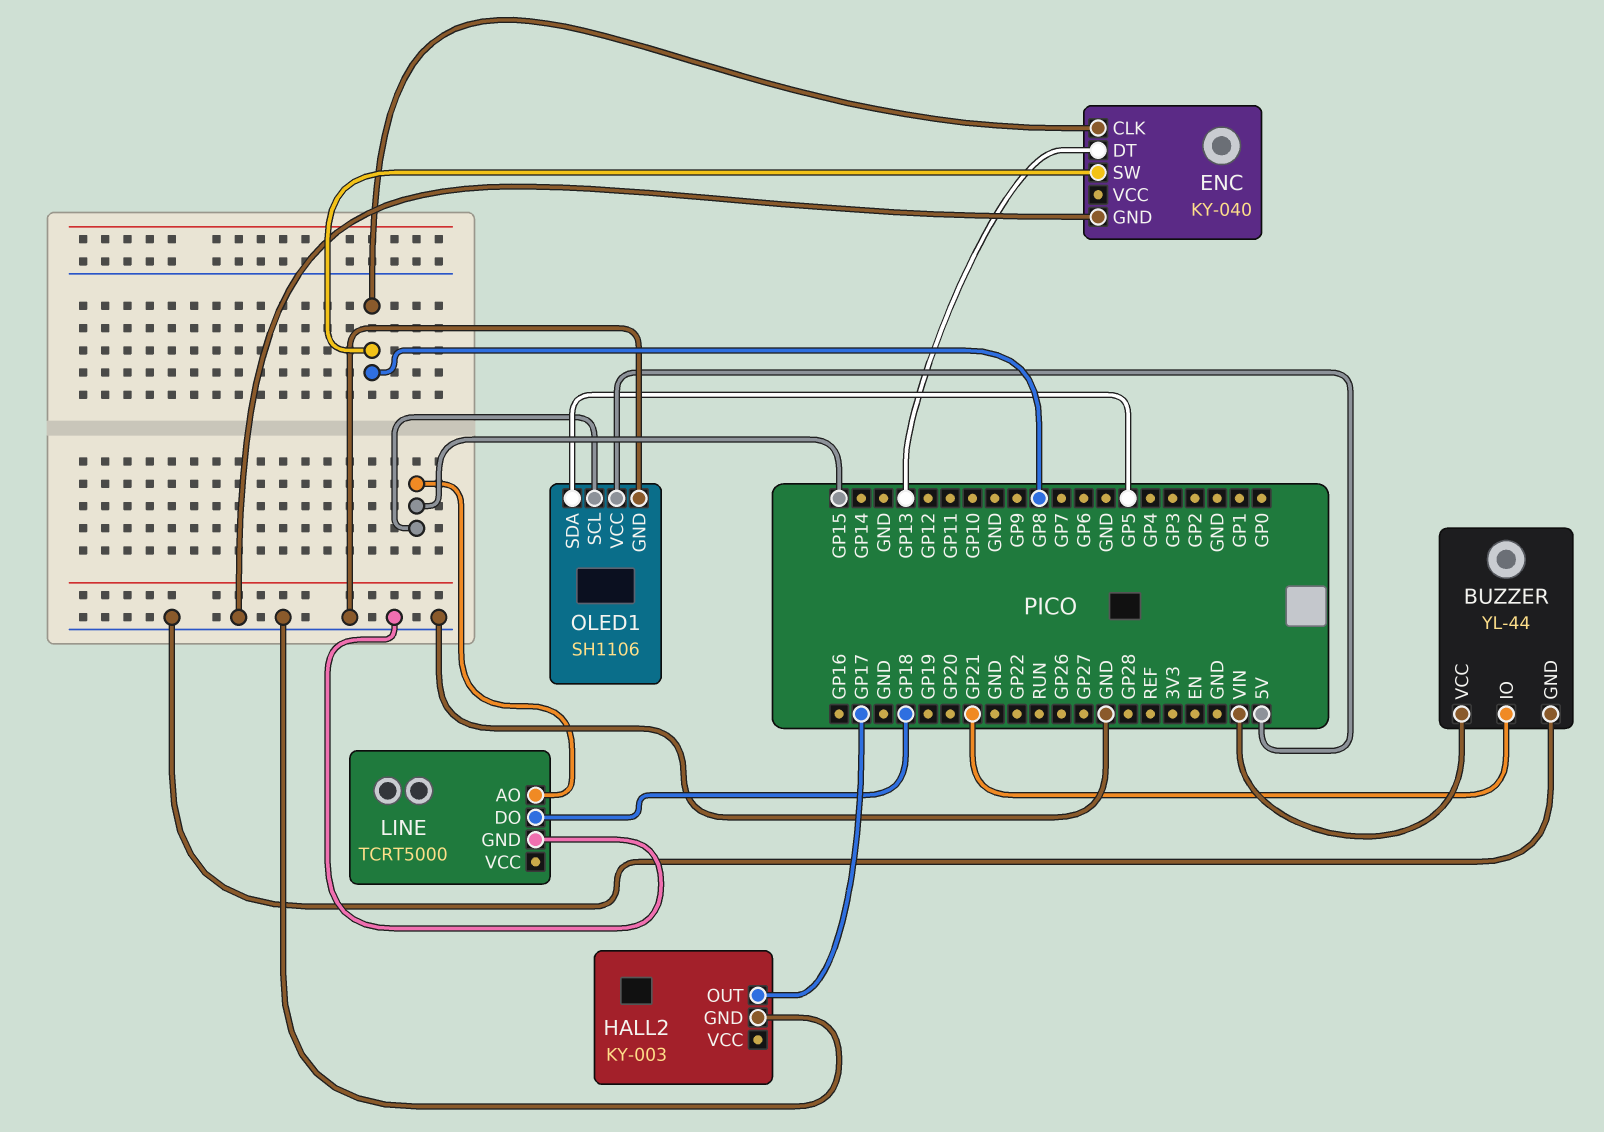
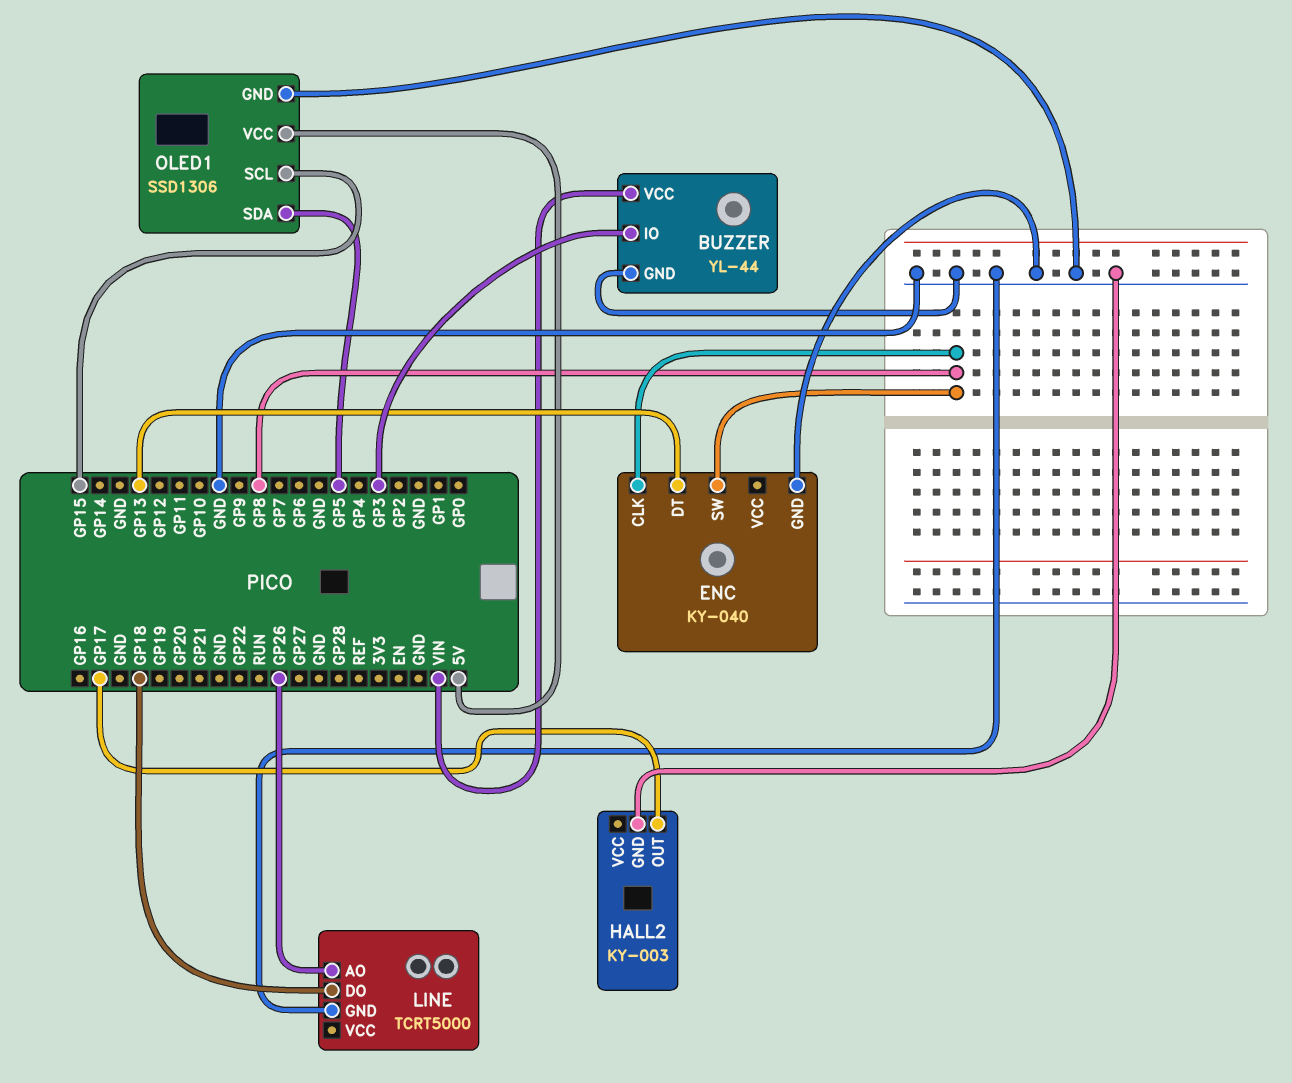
BUZZER pin IO: GP21 -> GP3
LINE pin AO: GP15 -> GP26
OLED1: SH1106 -> SSD1306

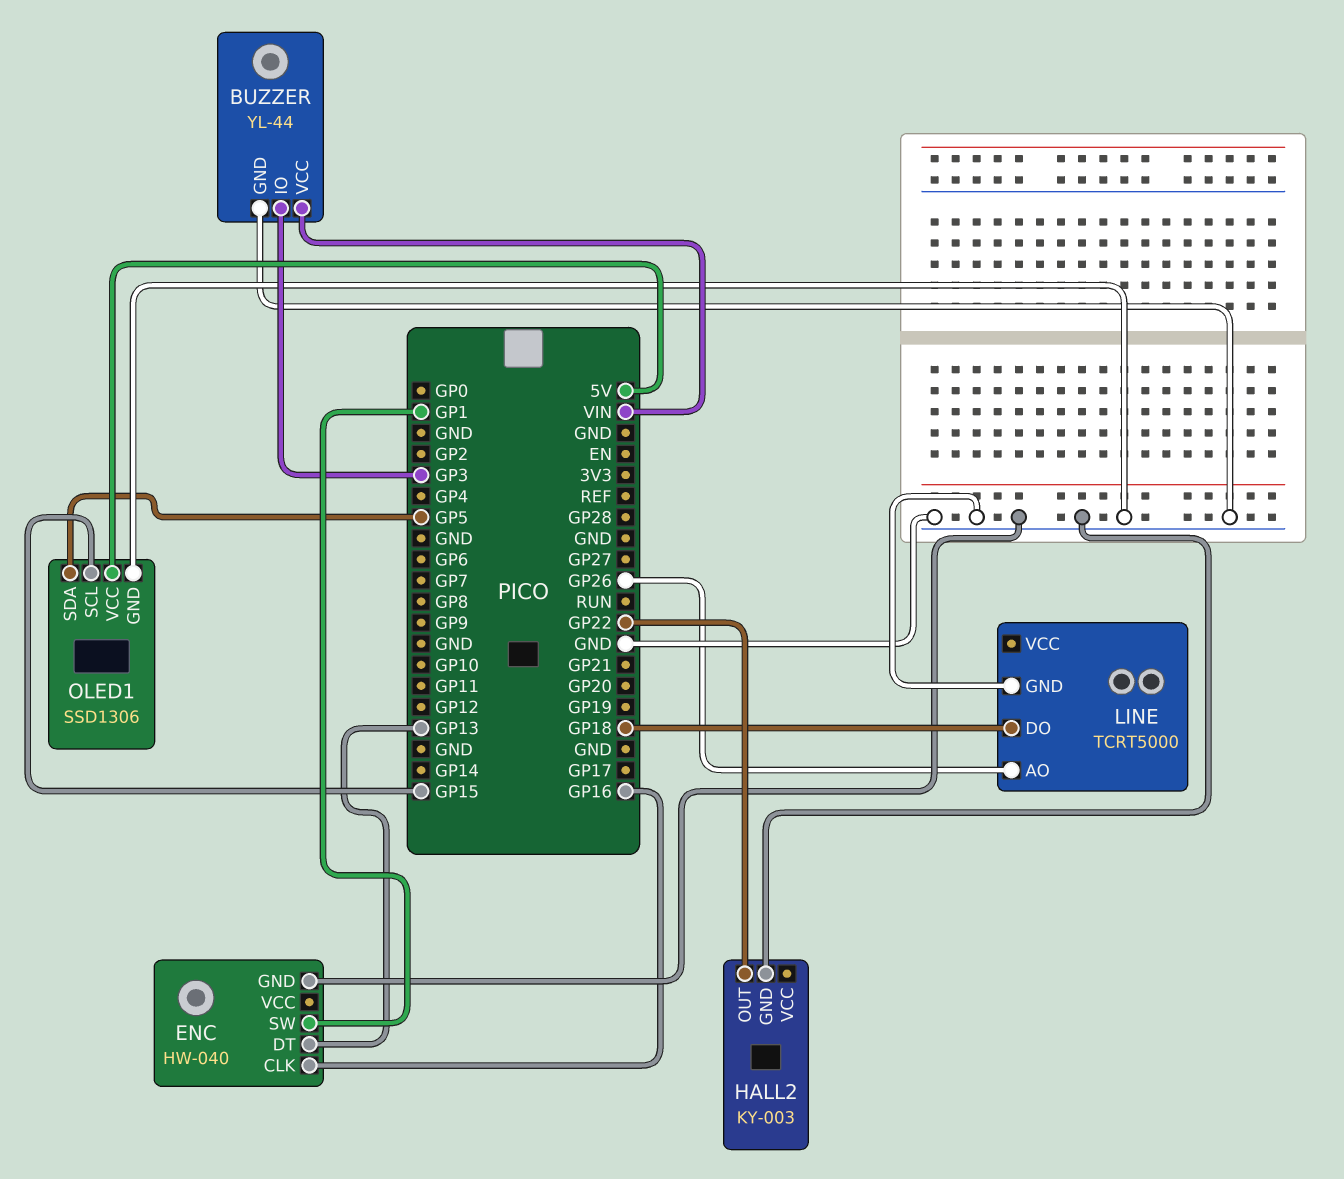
ENC: KY-040 -> HW-040
ENC pin CLK: GP8 -> GP16
ENC pin SW: GP8 -> GP1
HALL2 pin OUT: GP17 -> GP22

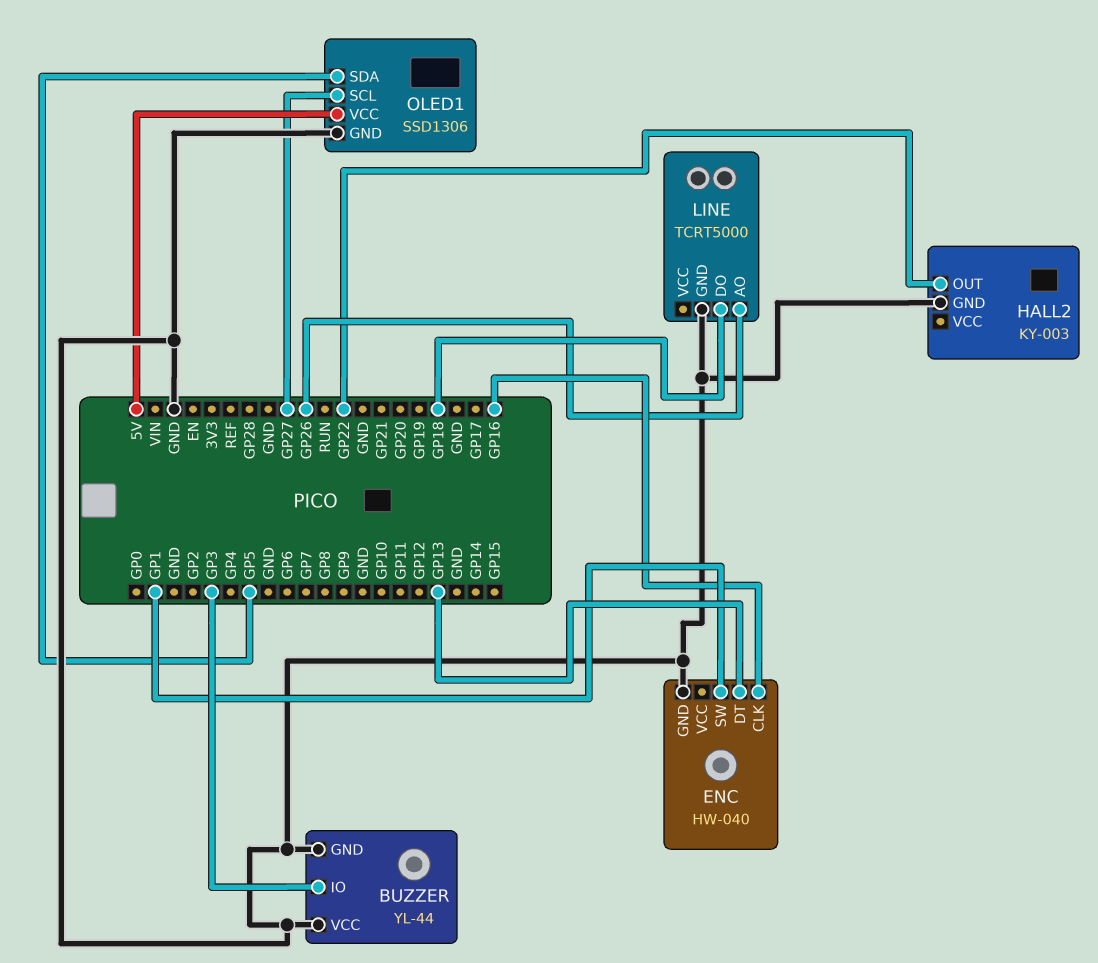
BUZZER pin VCC: VIN -> GND
OLED1 pin SCL: GP15 -> GP27

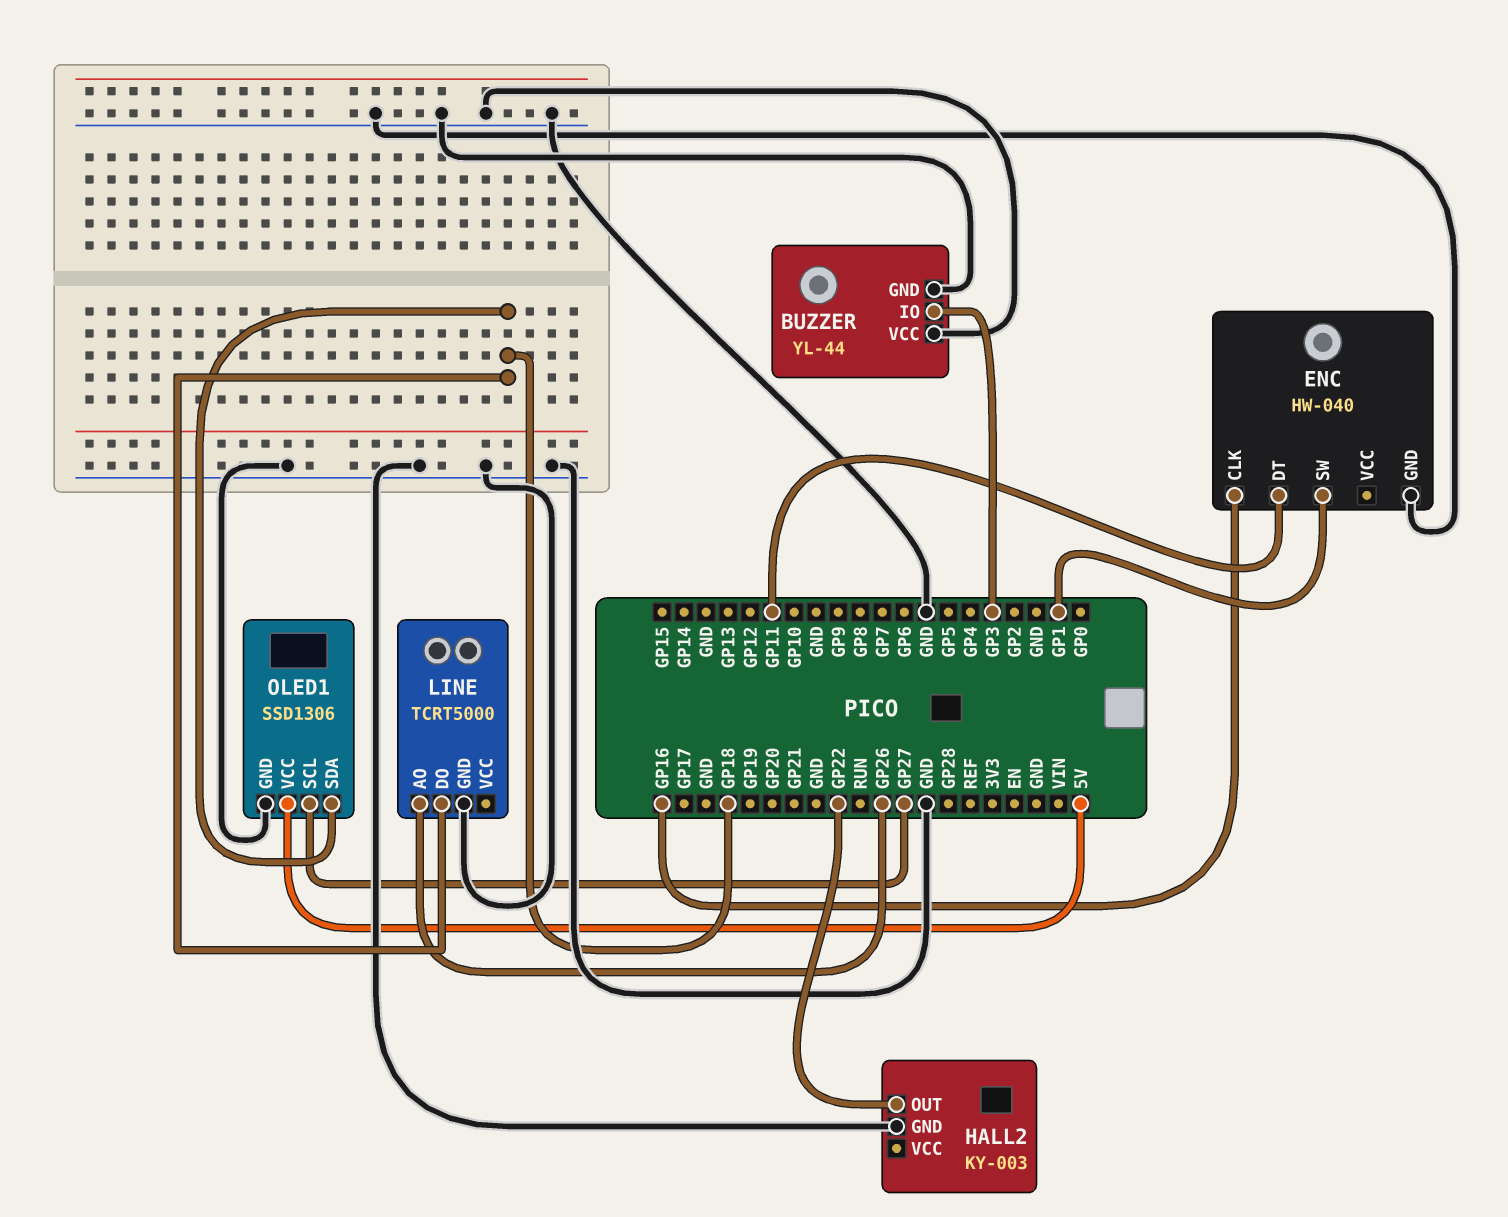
ENC pin DT: GP13 -> GP11
OLED1 pin SDA: GP5 -> GP18

